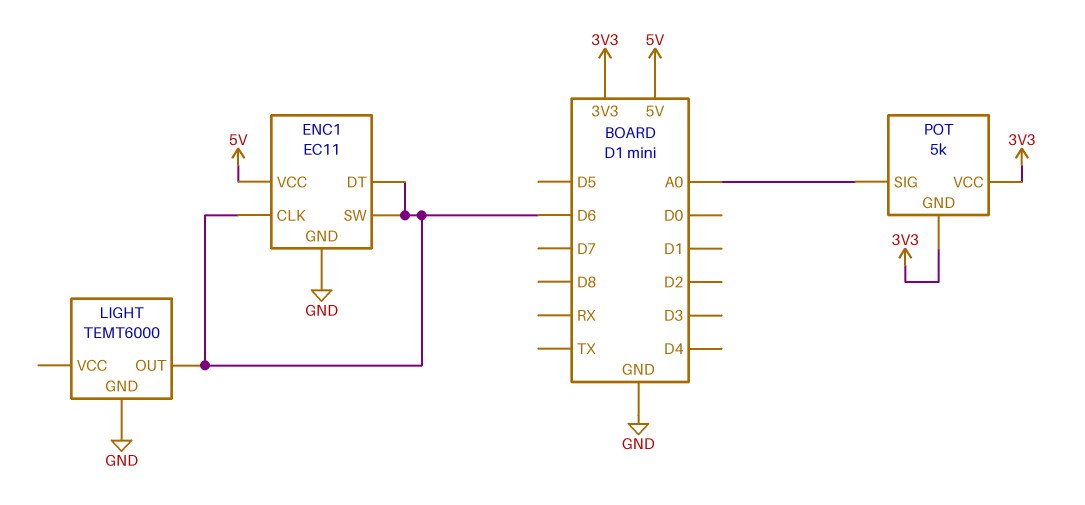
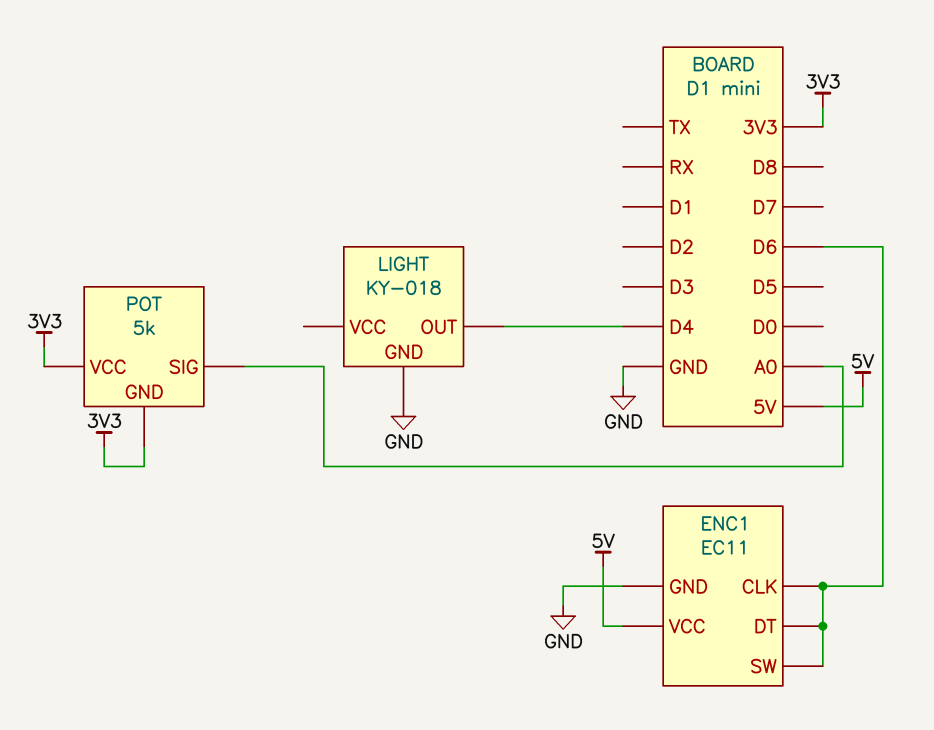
LIGHT: TEMT6000 -> KY-018
LIGHT pin OUT: D6 -> D4

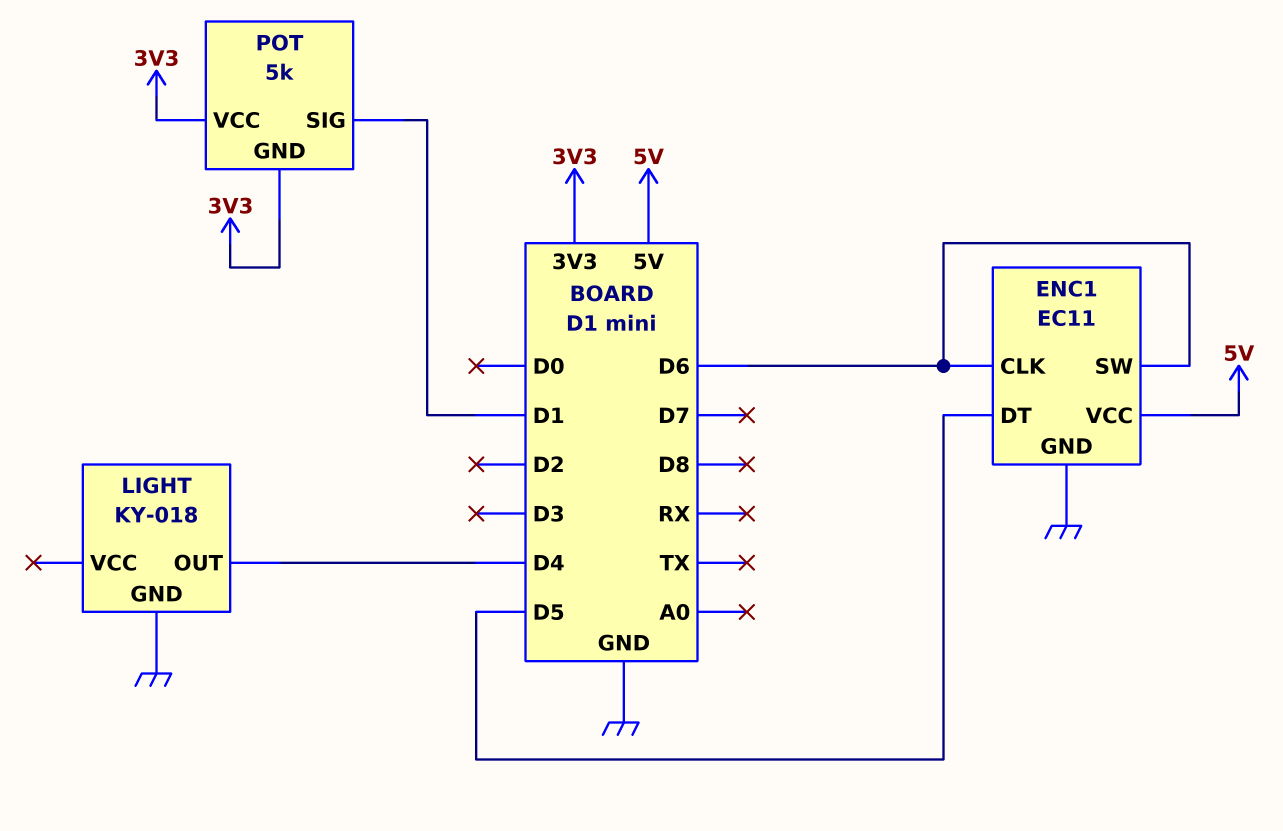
ENC1 pin DT: D6 -> D5
POT pin SIG: A0 -> D1

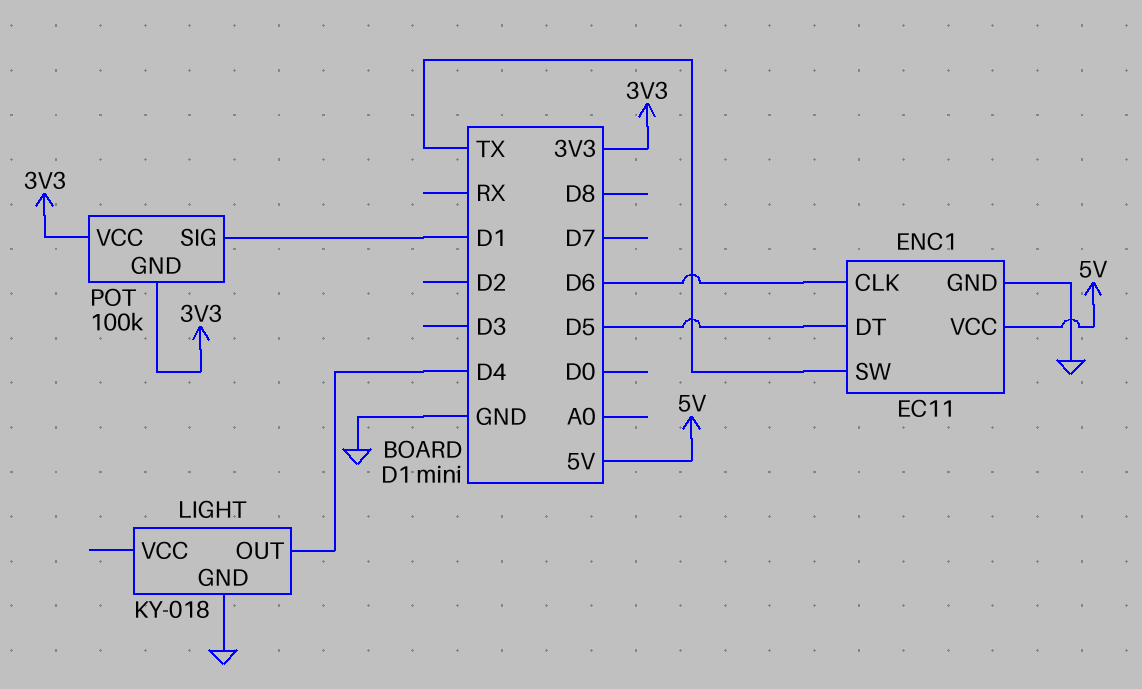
ENC1 pin SW: D6 -> TX
POT: 5k -> 100k

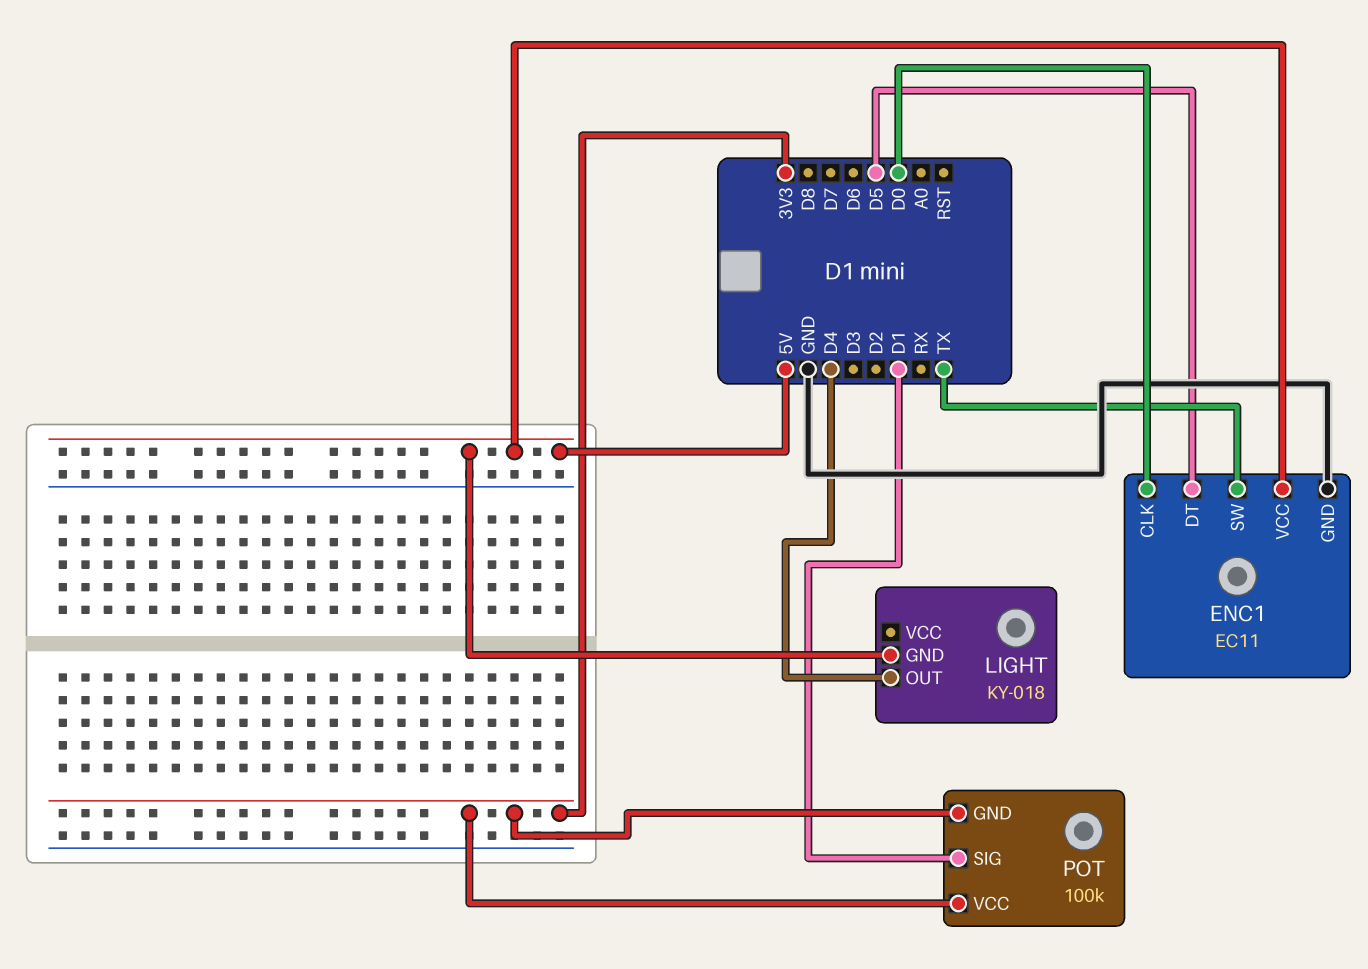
ENC1 pin CLK: D6 -> D0
LIGHT pin GND: GND -> 5V

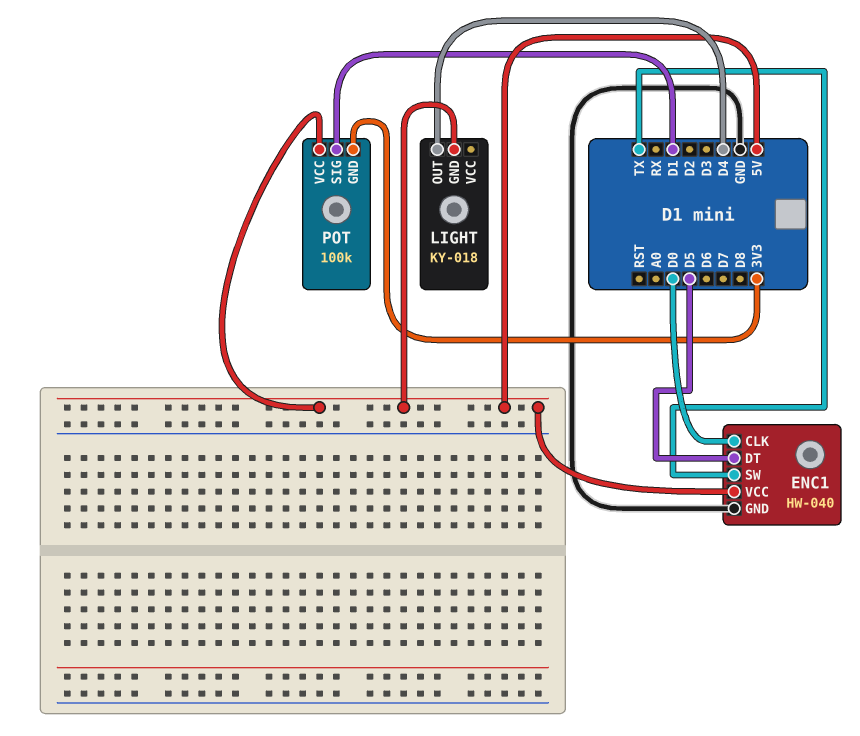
ENC1: EC11 -> HW-040
POT pin VCC: 3V3 -> 5V

